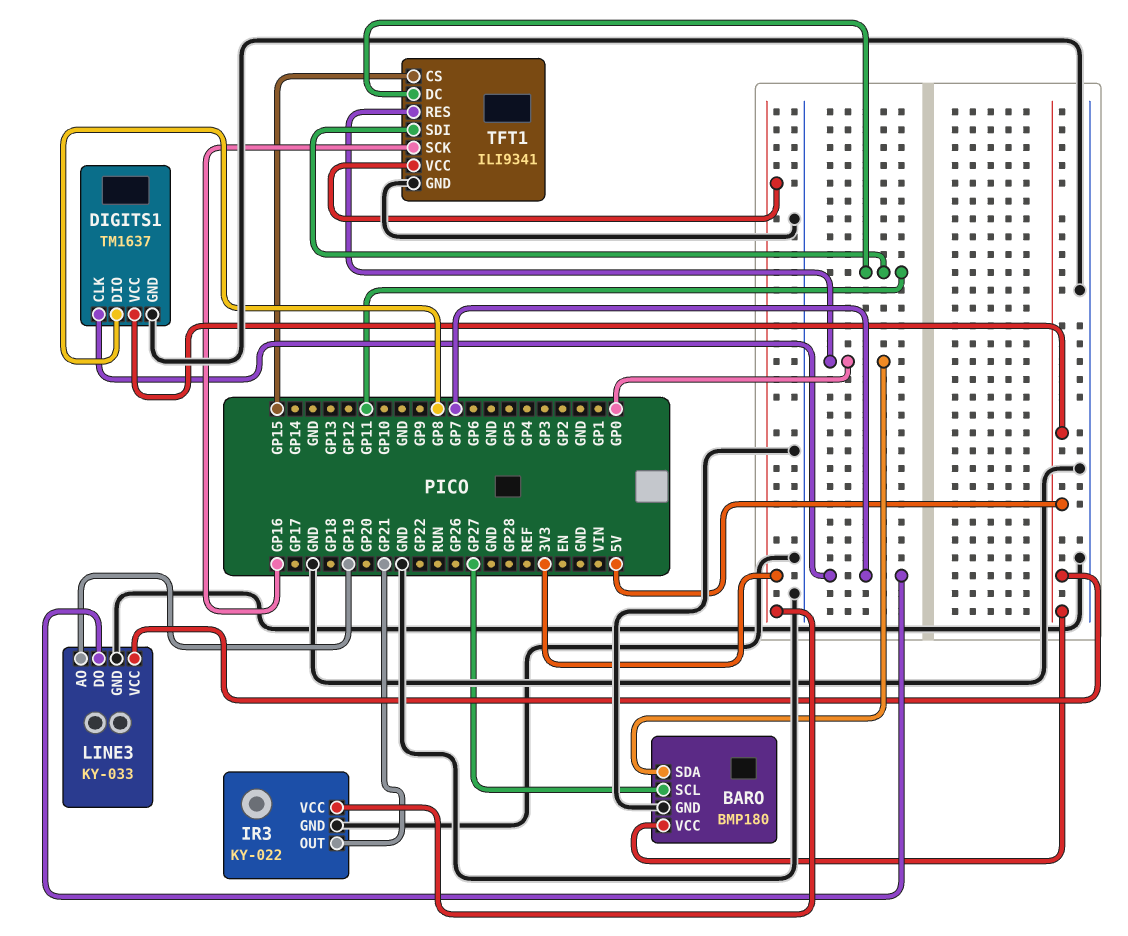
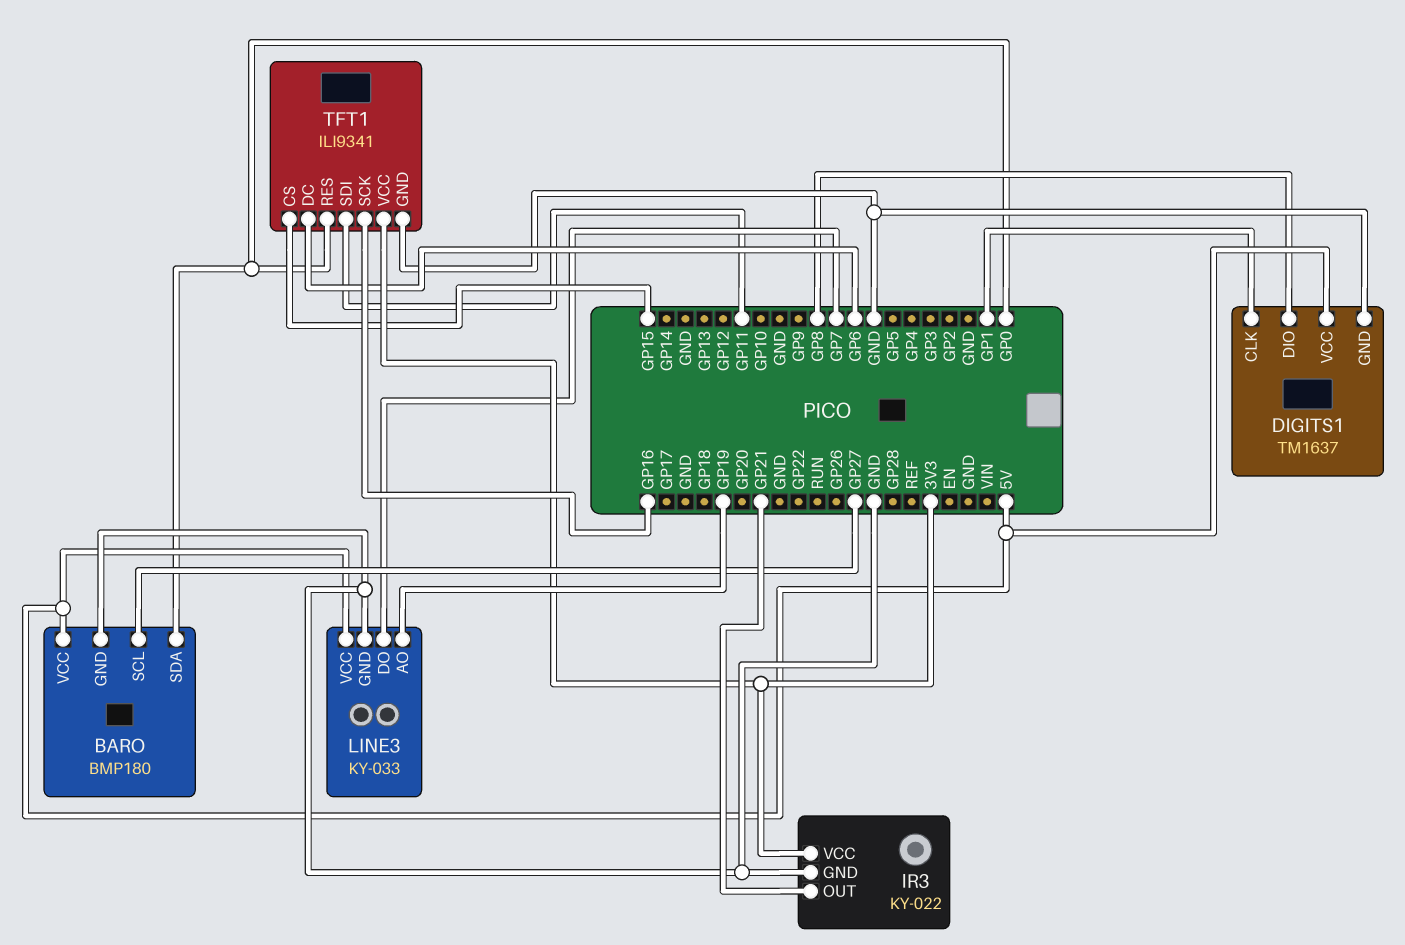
DIGITS1 pin CLK: GP7 -> GP1
TFT1 pin DC: GP11 -> GP6

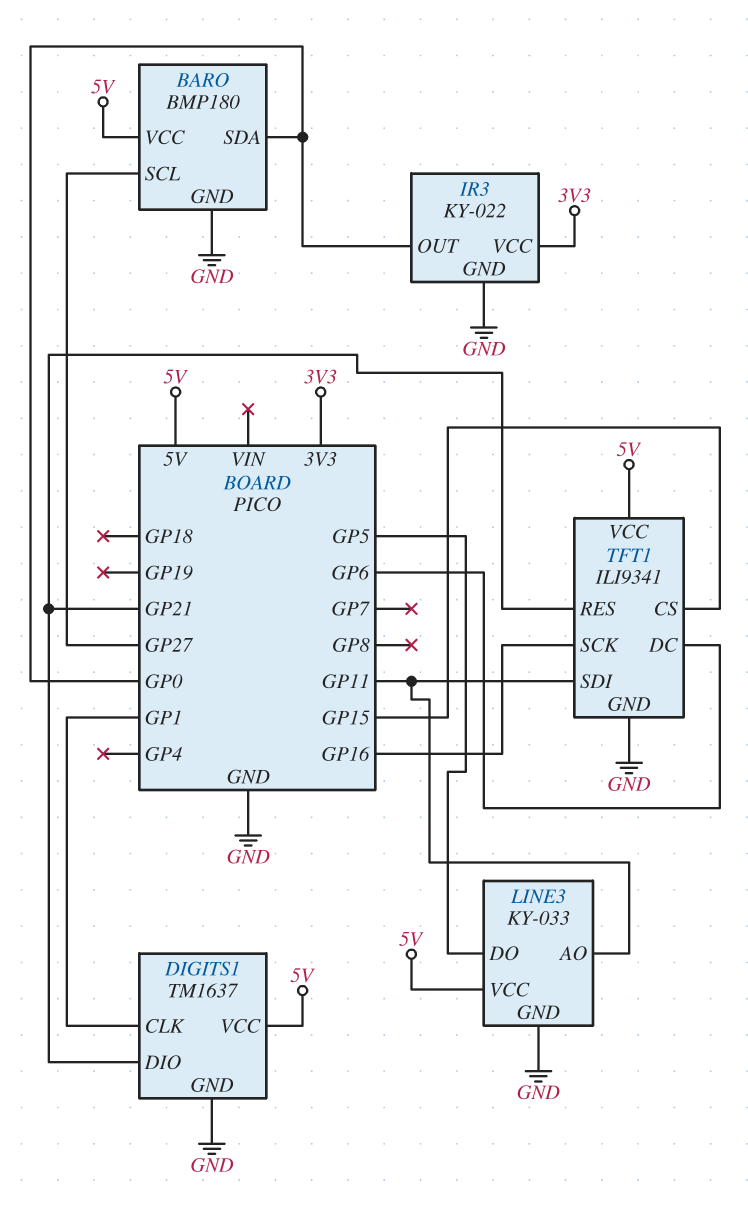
DIGITS1 pin DIO: GP8 -> GP21
IR3 pin OUT: GP21 -> GP0
LINE3 pin AO: GP19 -> GP11
LINE3 pin DO: GP7 -> GP5
TFT1 pin RES: GP0 -> GP21
TFT1 pin VCC: 3V3 -> 5V

